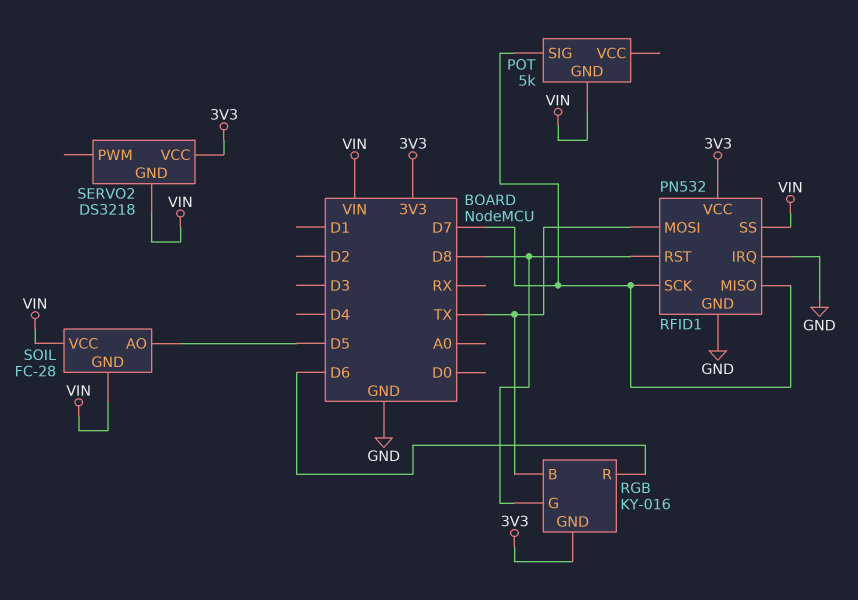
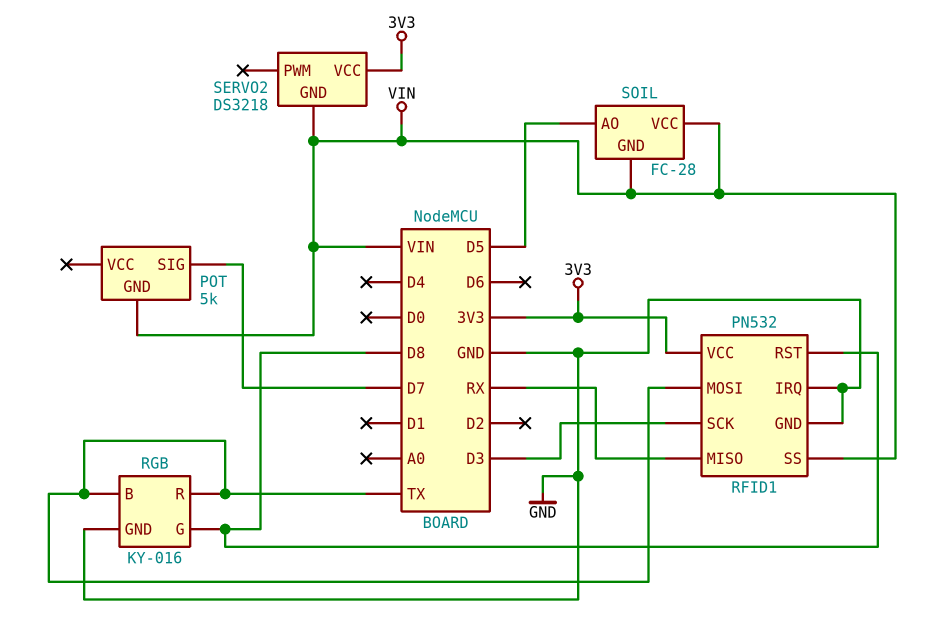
RFID1 pin MISO: D7 -> RX
RFID1 pin SCK: D7 -> D3
RGB pin GND: 3V3 -> GND
RGB pin R: D6 -> TX

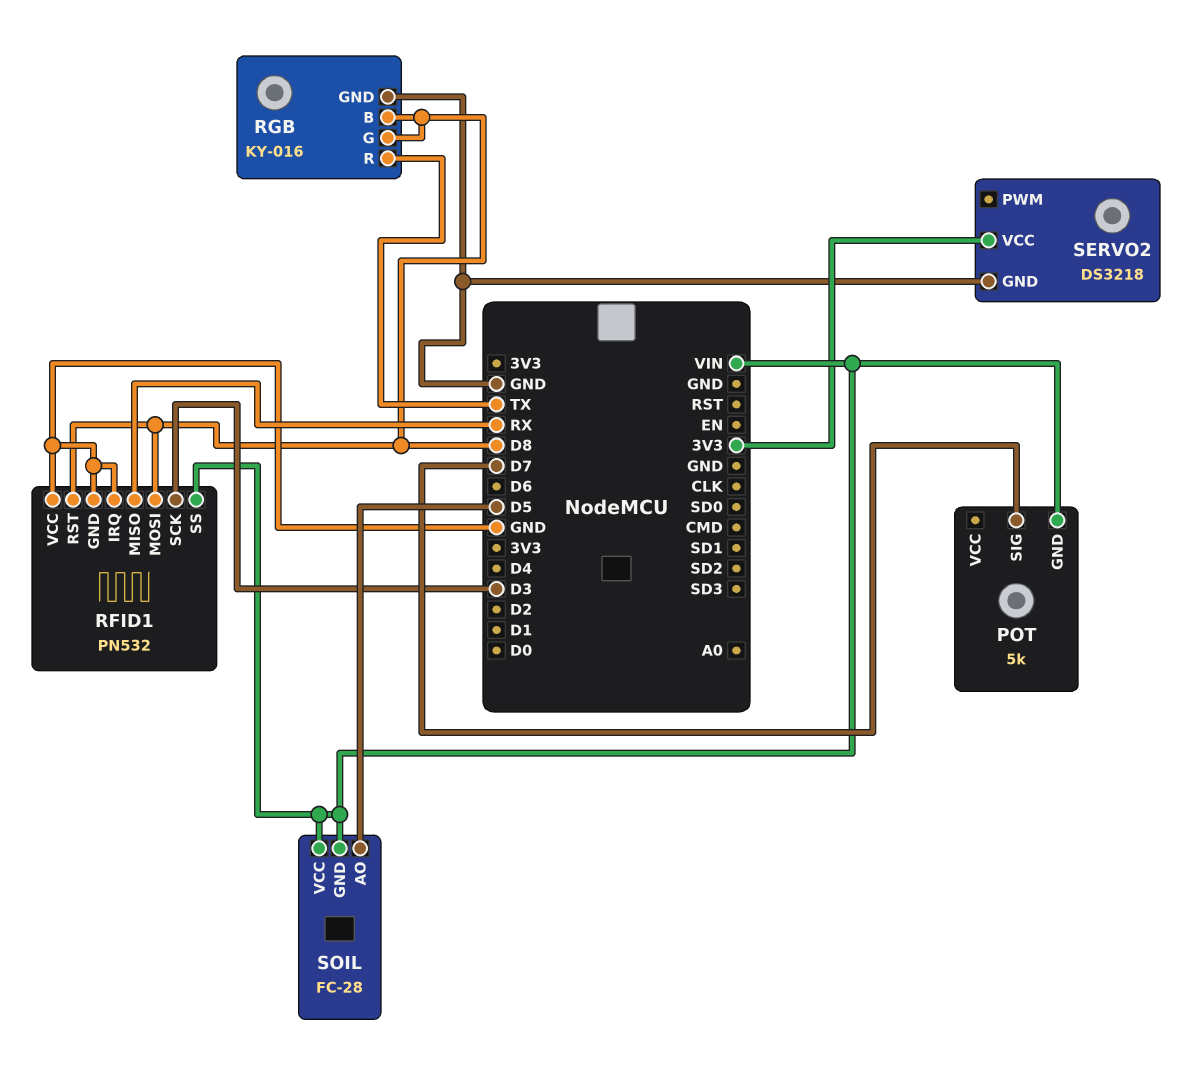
RFID1 pin MOSI: TX -> D8
RFID1 pin VCC: 3V3 -> GND
RGB pin B: TX -> D8
SERVO2 pin GND: VIN -> GND

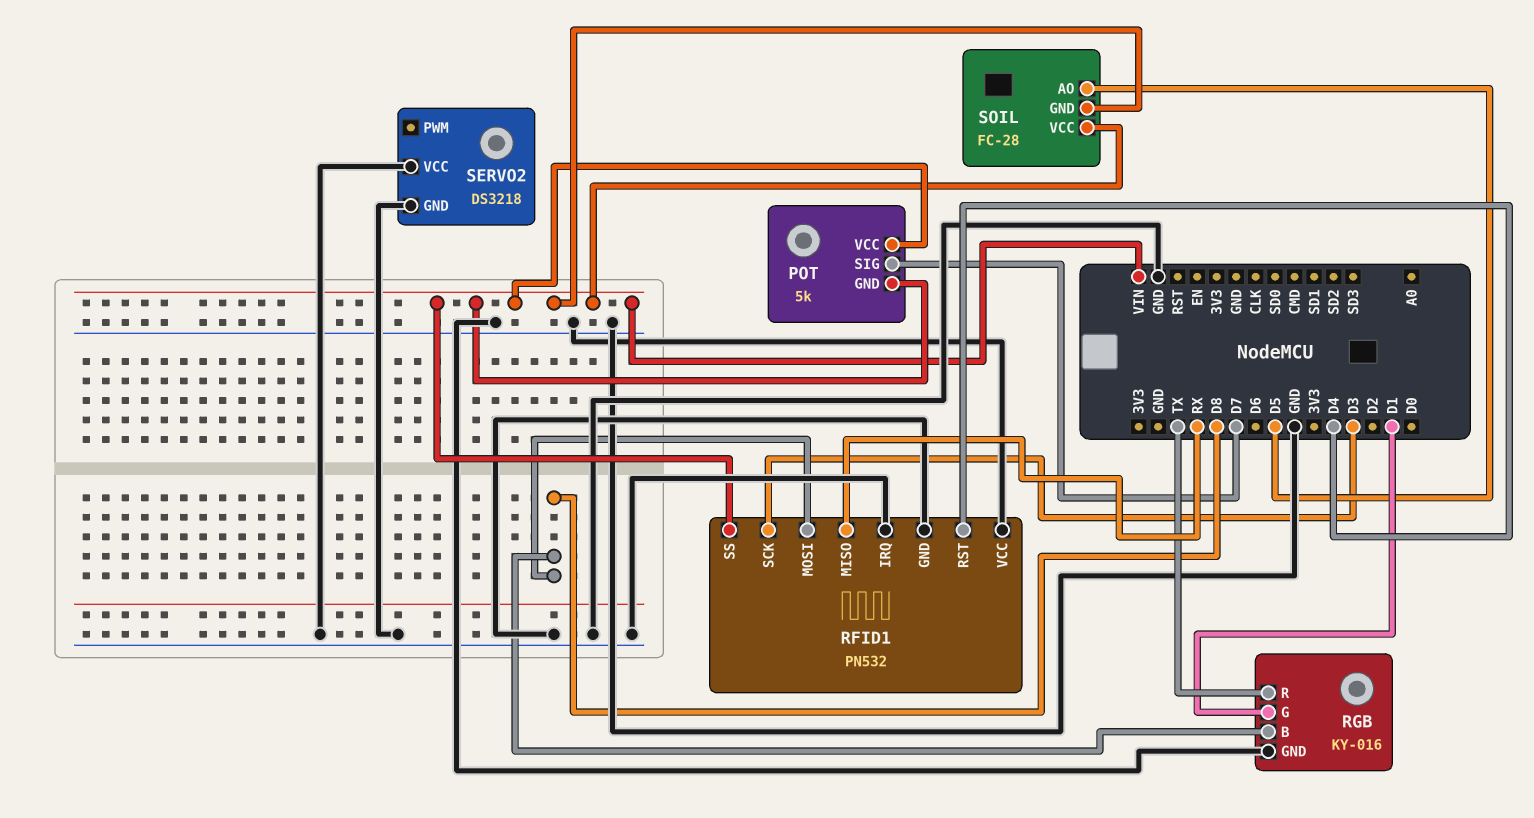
POT pin VCC: none -> VIN
RFID1 pin RST: D8 -> D4
RGB pin G: D8 -> D1
SERVO2 pin VCC: 3V3 -> GND

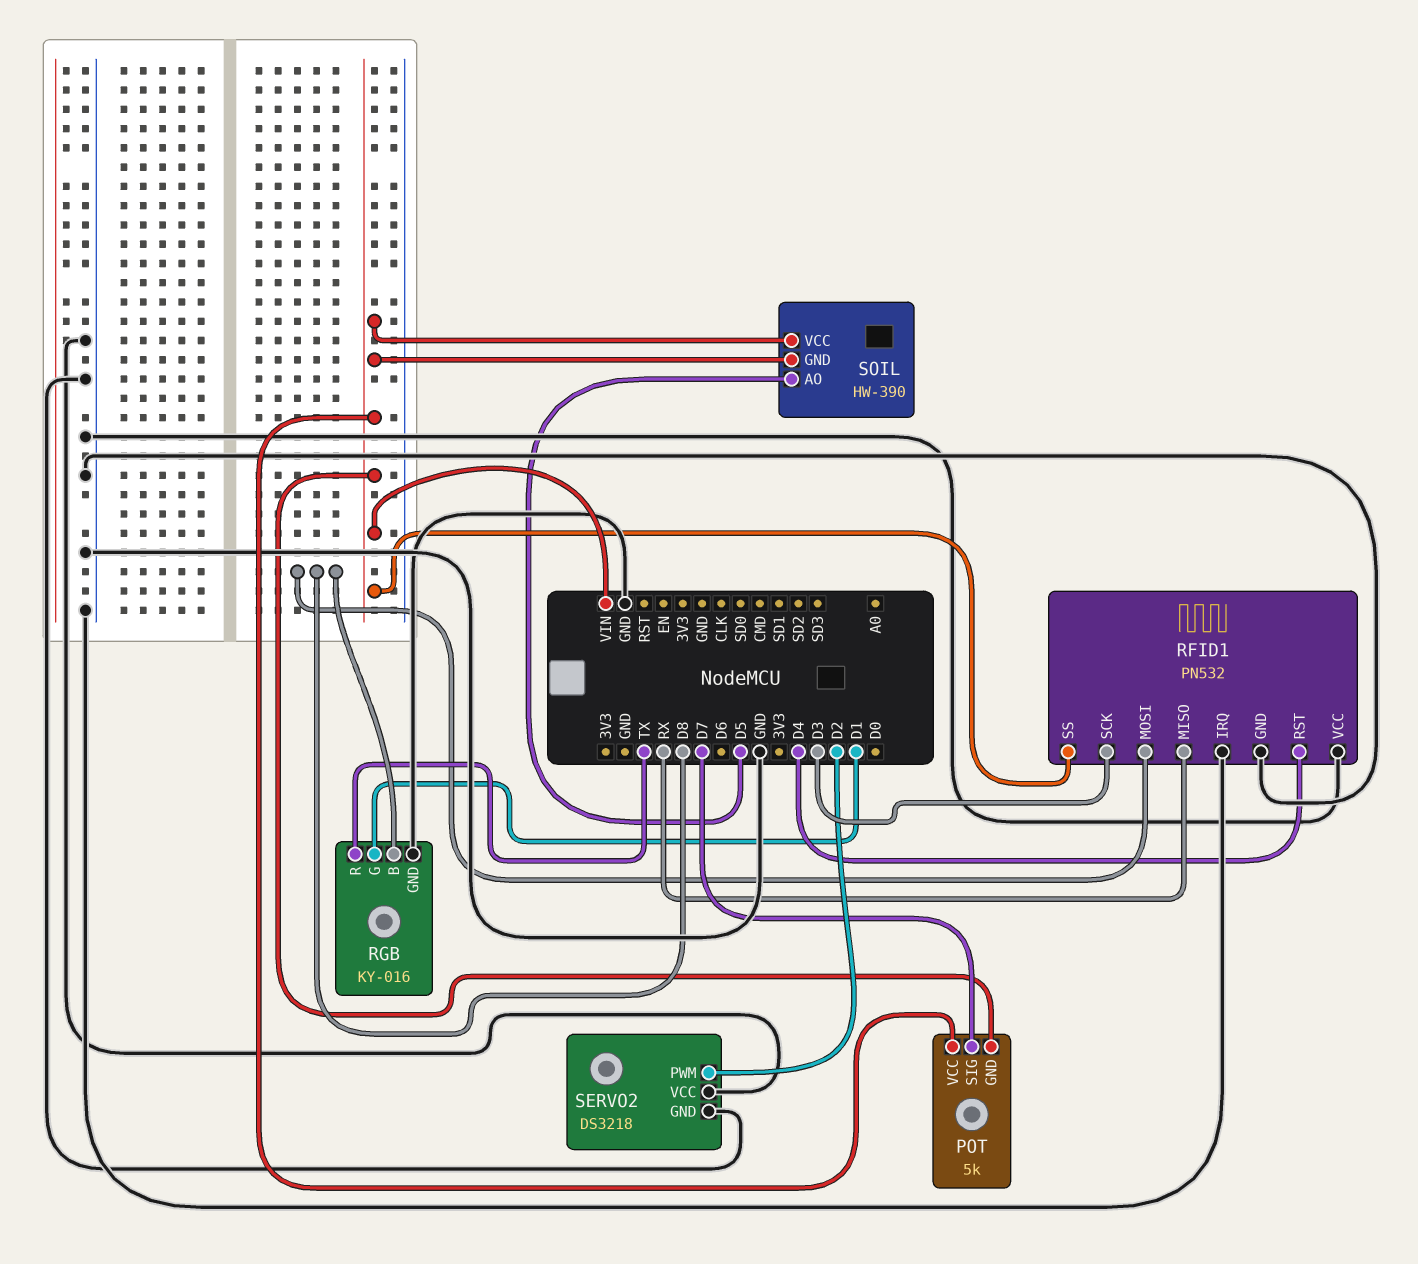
SERVO2 pin PWM: none -> D2
SOIL: FC-28 -> HW-390

